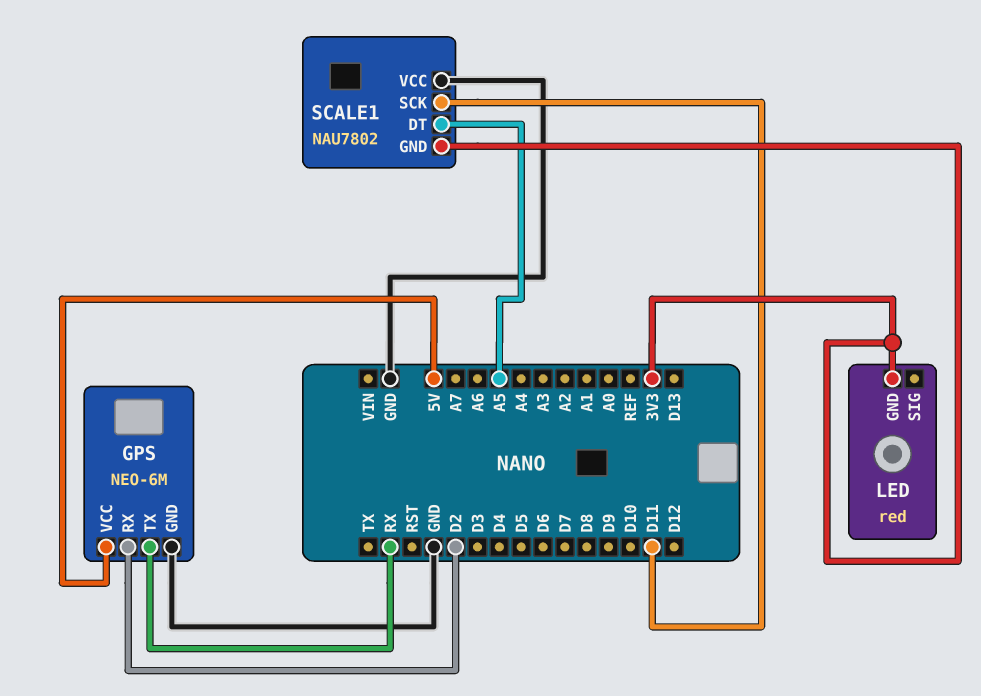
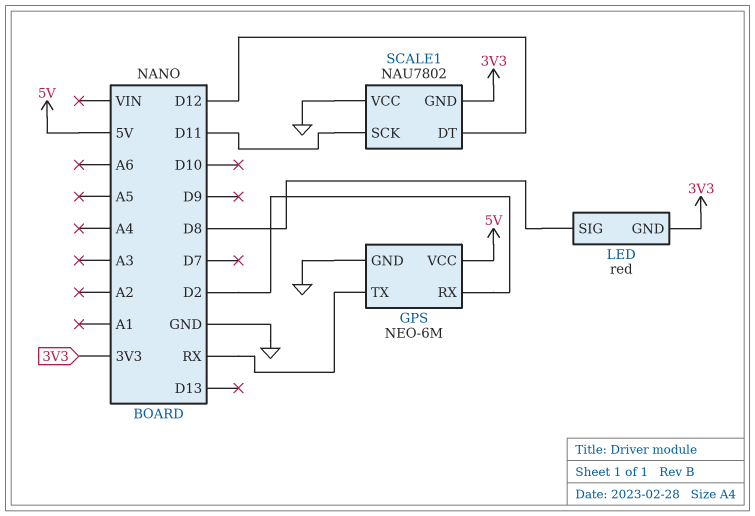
LED pin SIG: none -> D8
SCALE1 pin DT: A5 -> D12

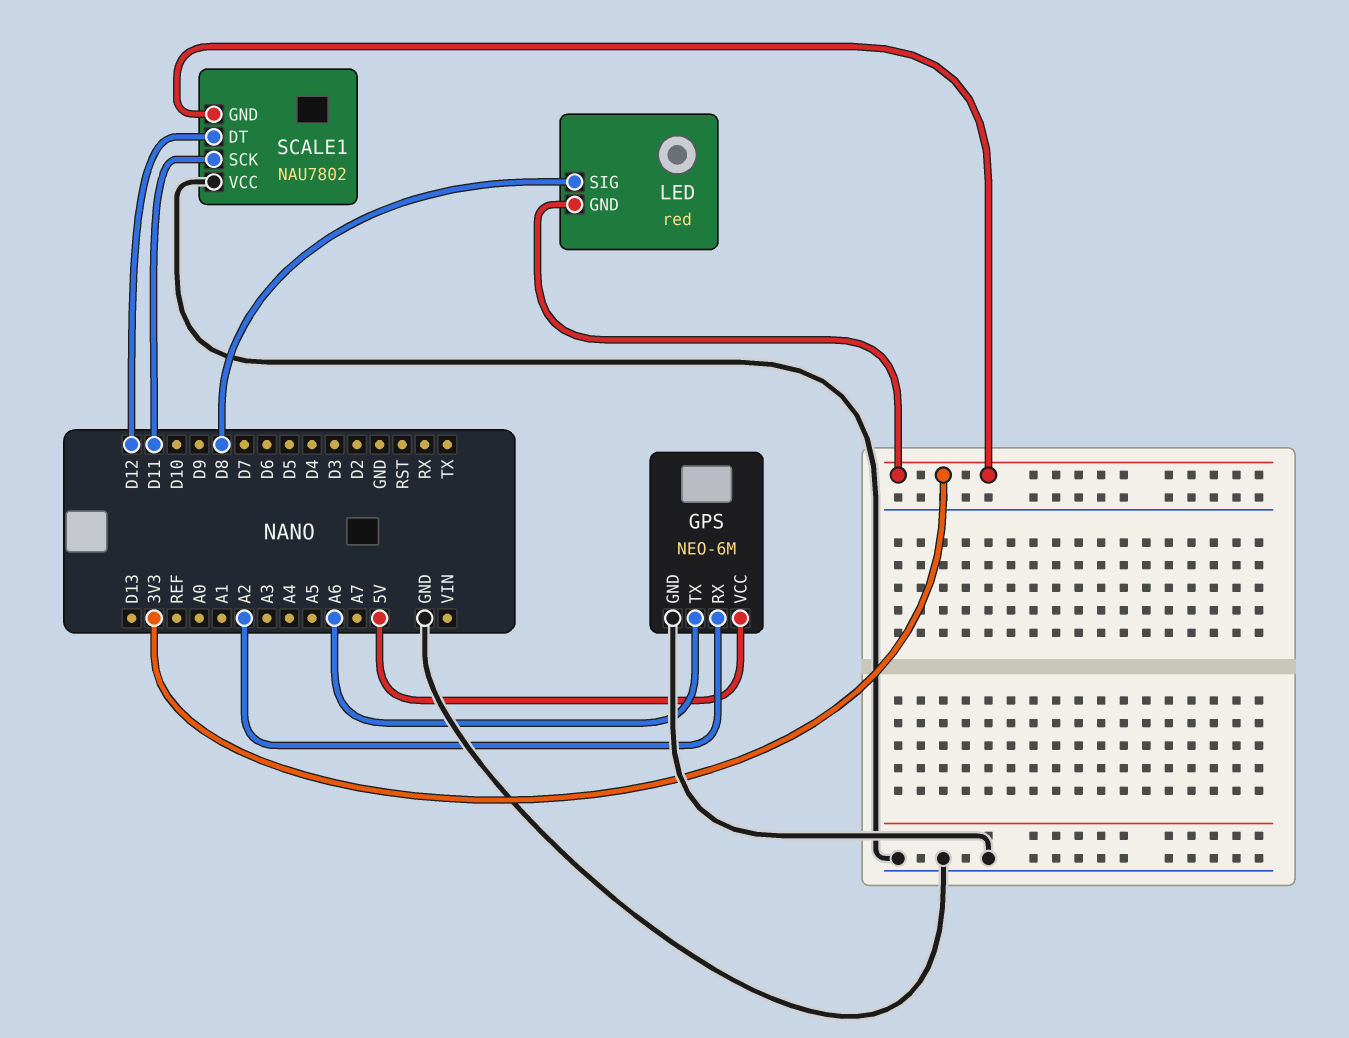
GPS pin RX: D2 -> A2
GPS pin TX: RX -> A6

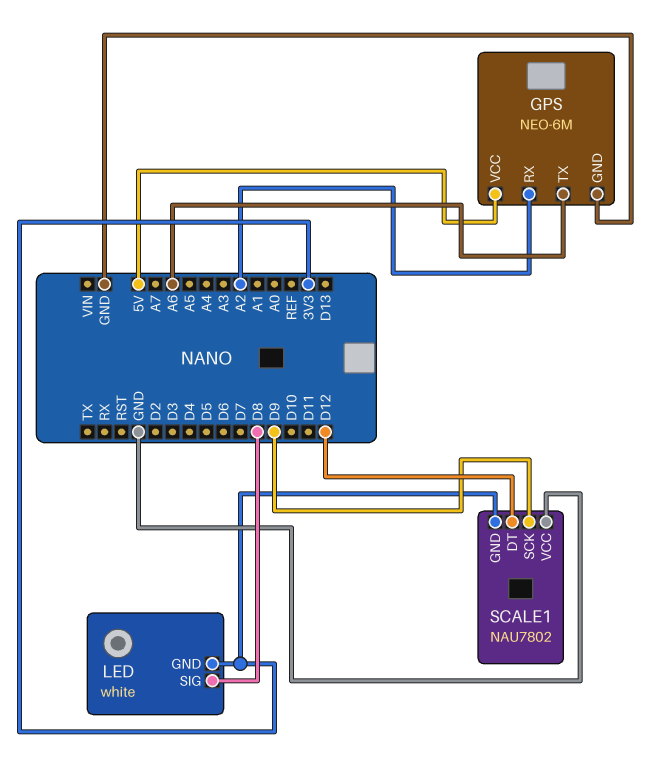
LED: red -> white
SCALE1 pin SCK: D11 -> D9

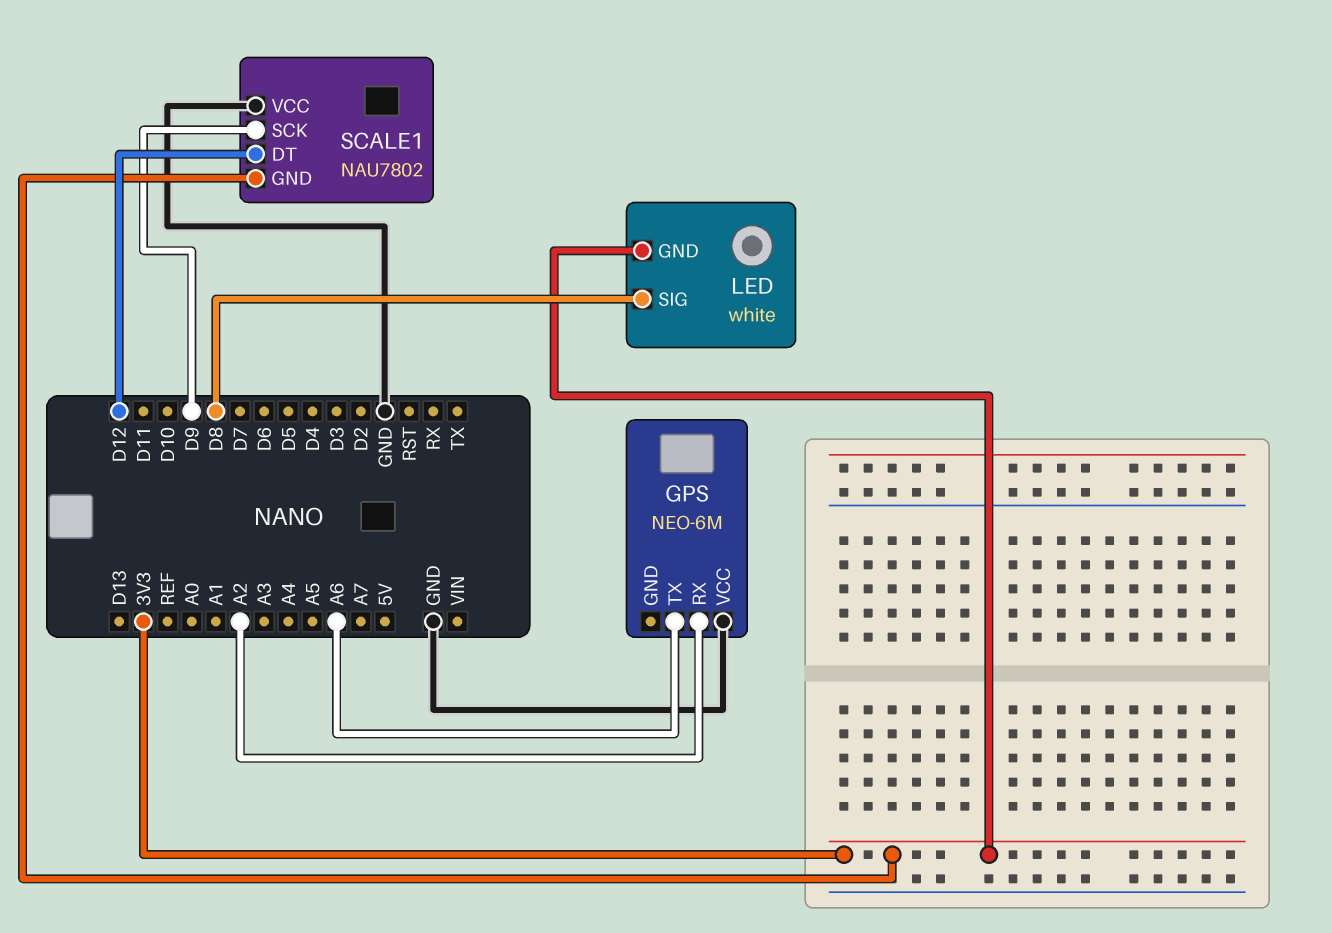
GPS pin GND: GND -> none
GPS pin VCC: 5V -> GND

